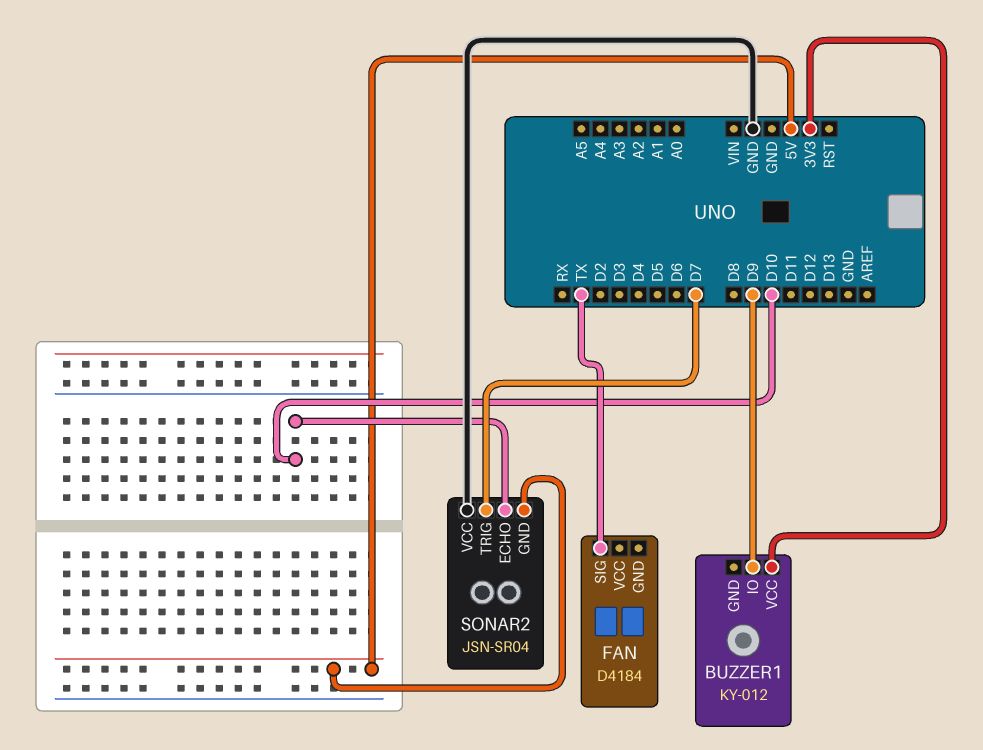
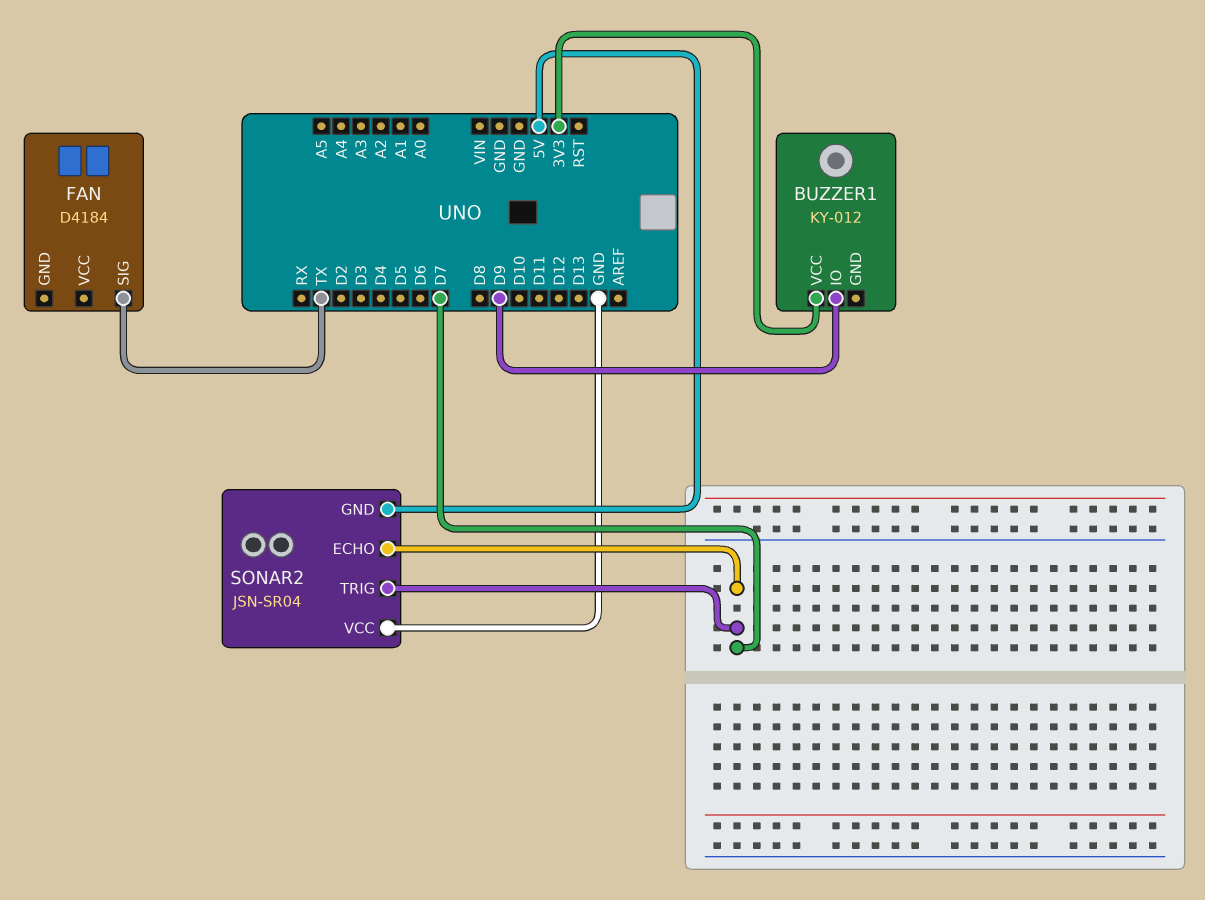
SONAR2 pin ECHO: D10 -> D7

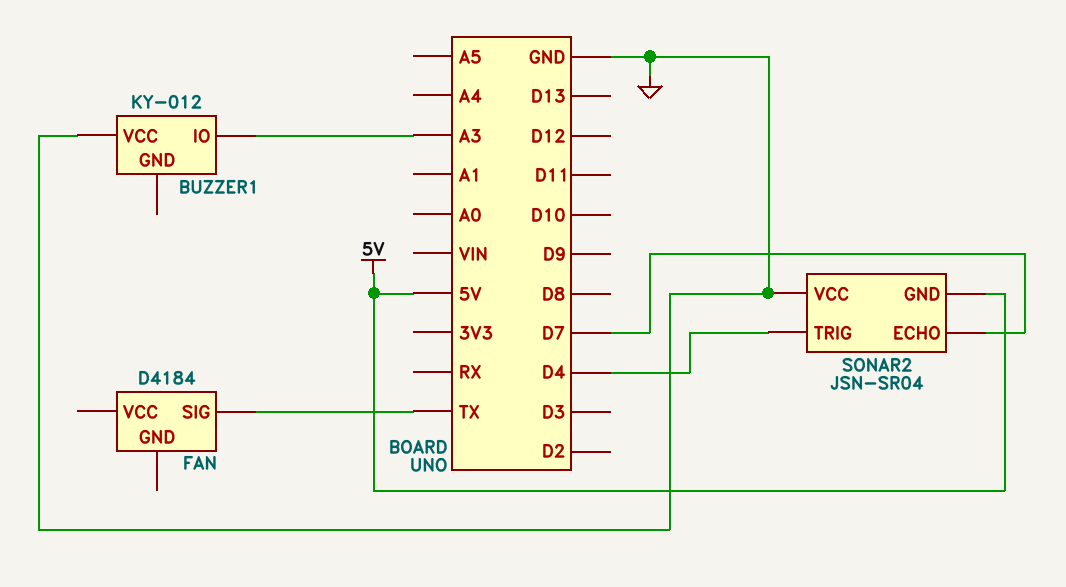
BUZZER1 pin IO: D9 -> A3
BUZZER1 pin VCC: 3V3 -> GND
SONAR2 pin TRIG: D7 -> D4

